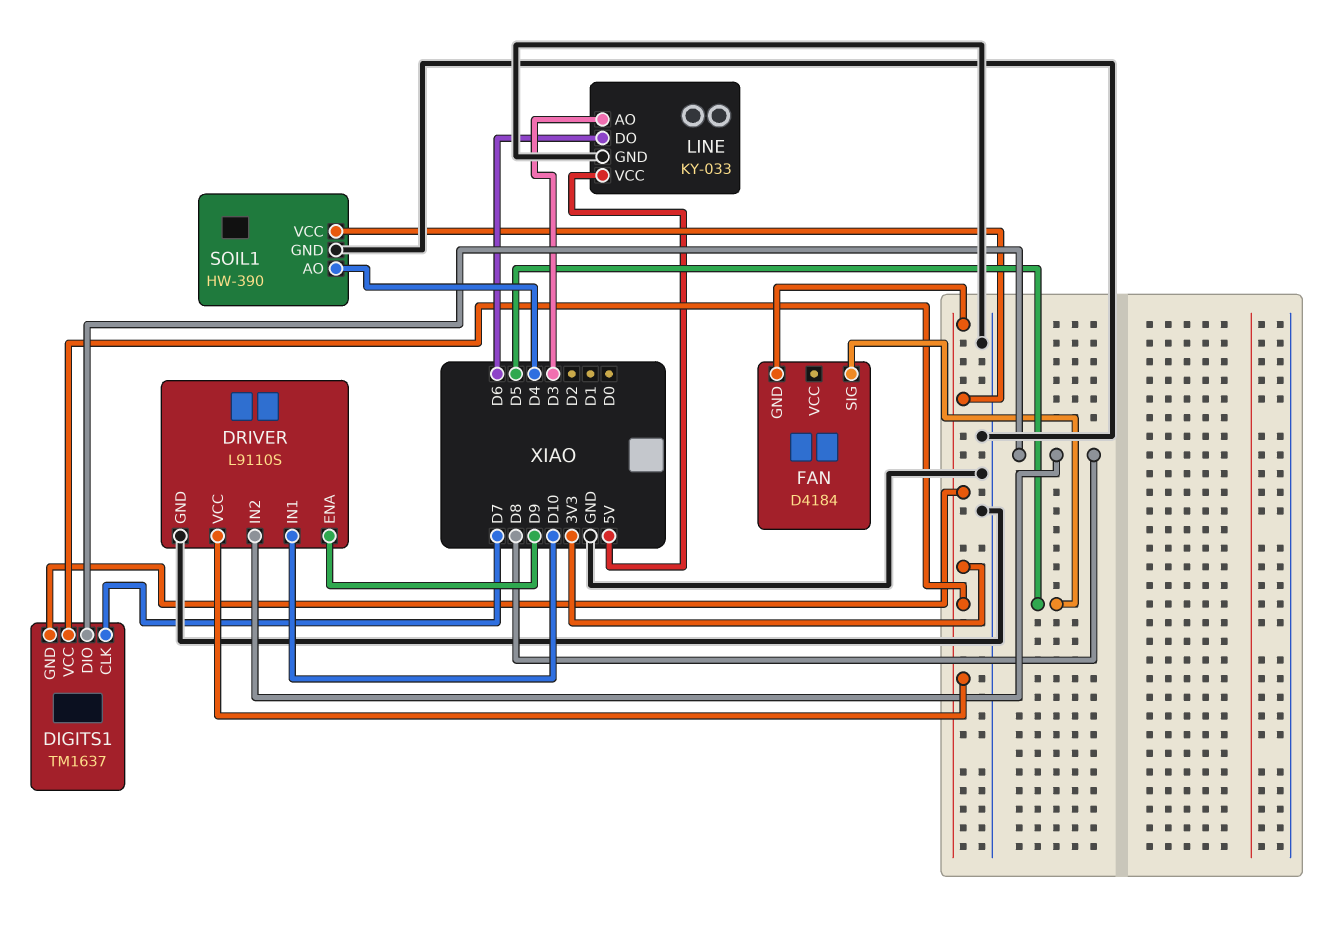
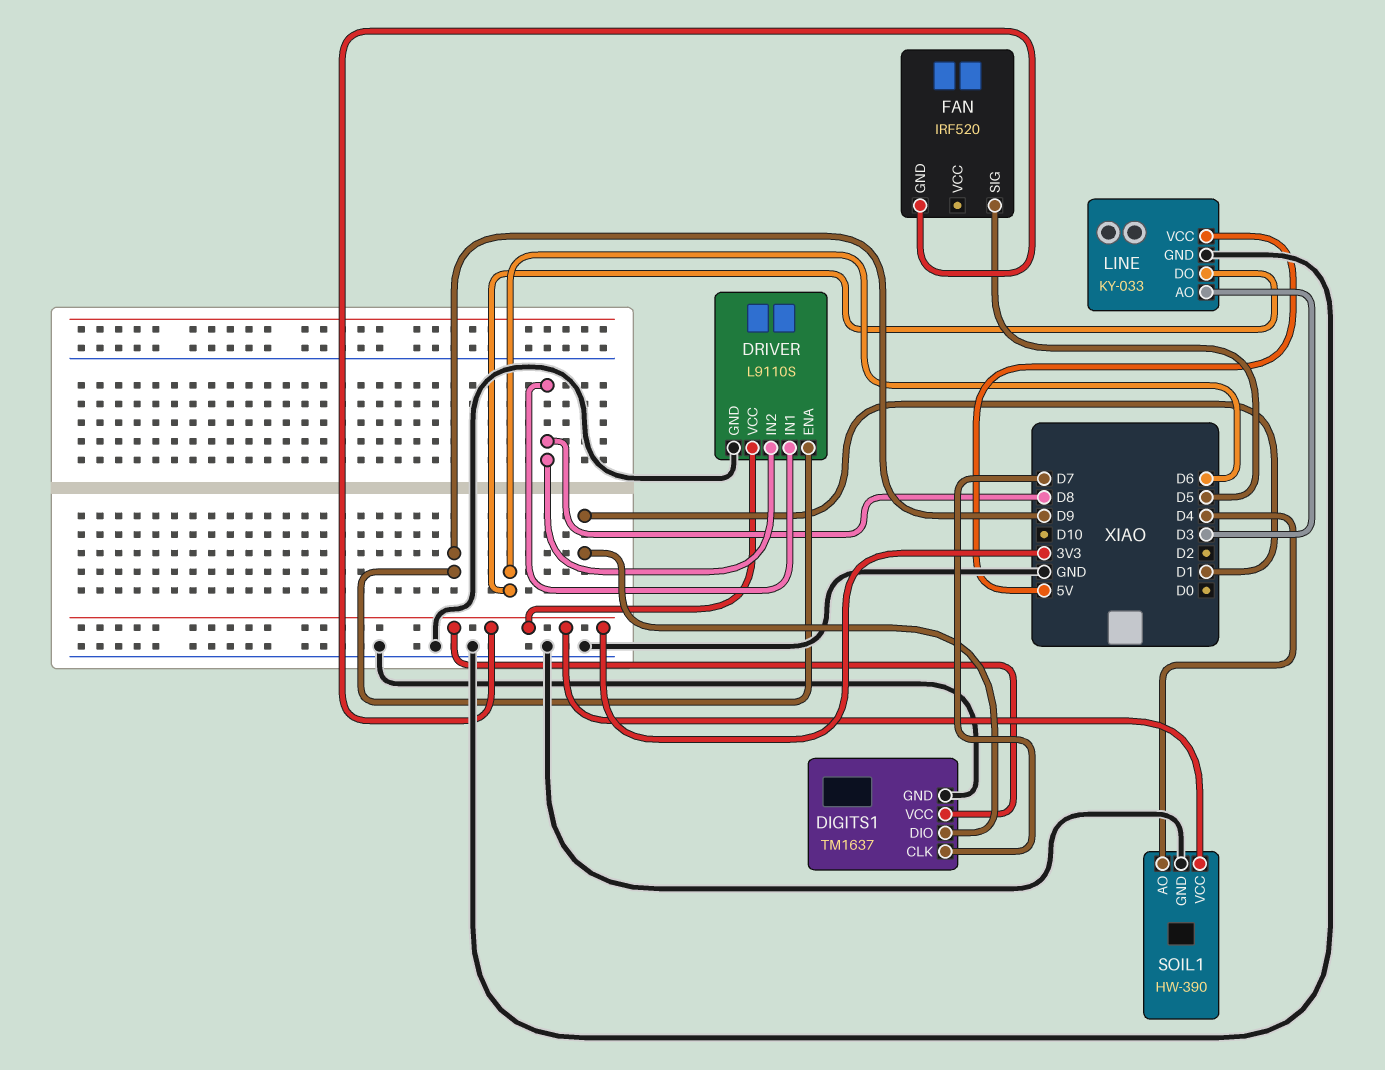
DIGITS1 pin DIO: D8 -> D1
DIGITS1 pin GND: 3V3 -> GND
DRIVER pin IN1: D10 -> D8
FAN: D4184 -> IRF520

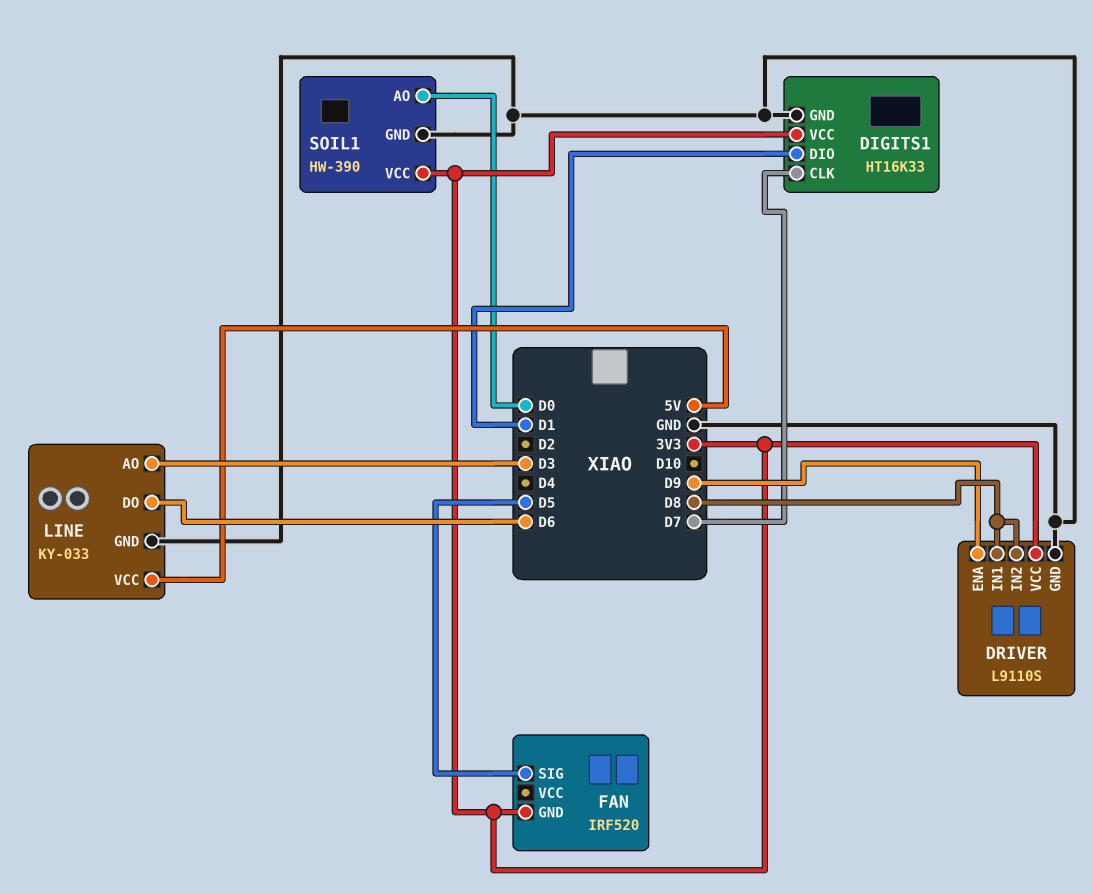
DIGITS1: TM1637 -> HT16K33
SOIL1 pin AO: D4 -> D0

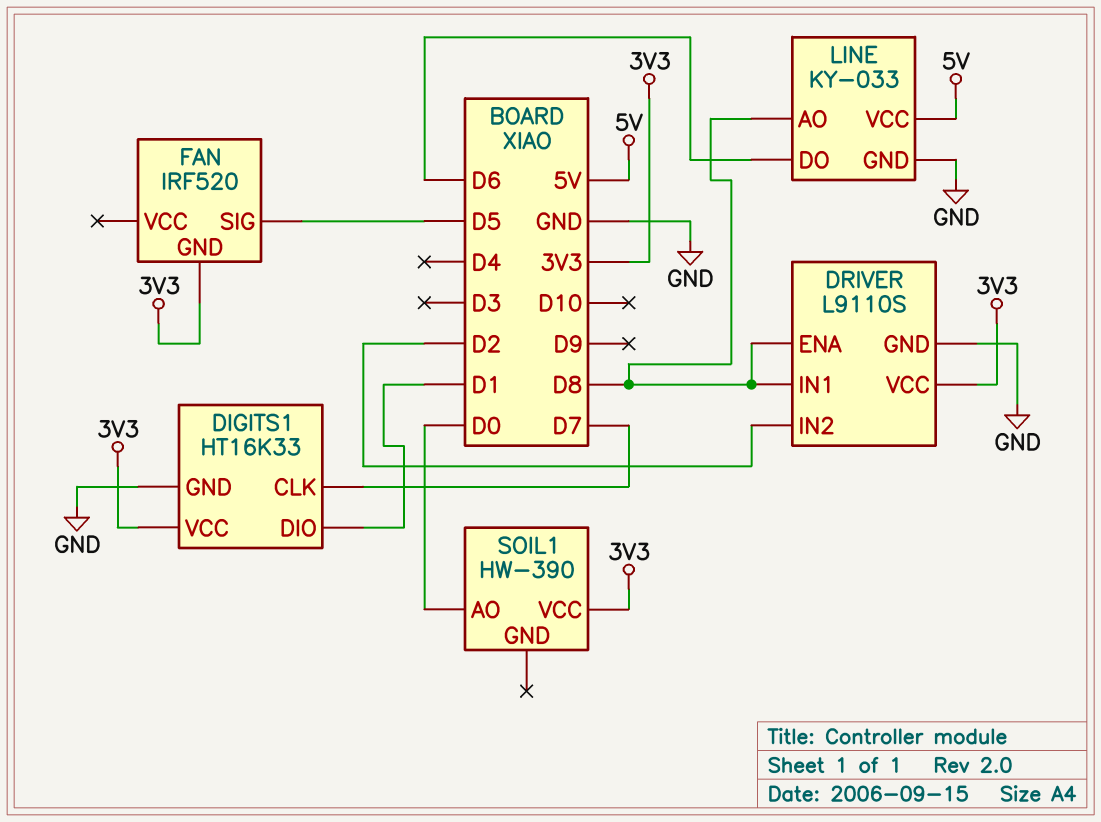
DRIVER pin ENA: D9 -> D8
DRIVER pin IN2: D8 -> D2
LINE pin AO: D3 -> D8
SOIL1 pin GND: GND -> none

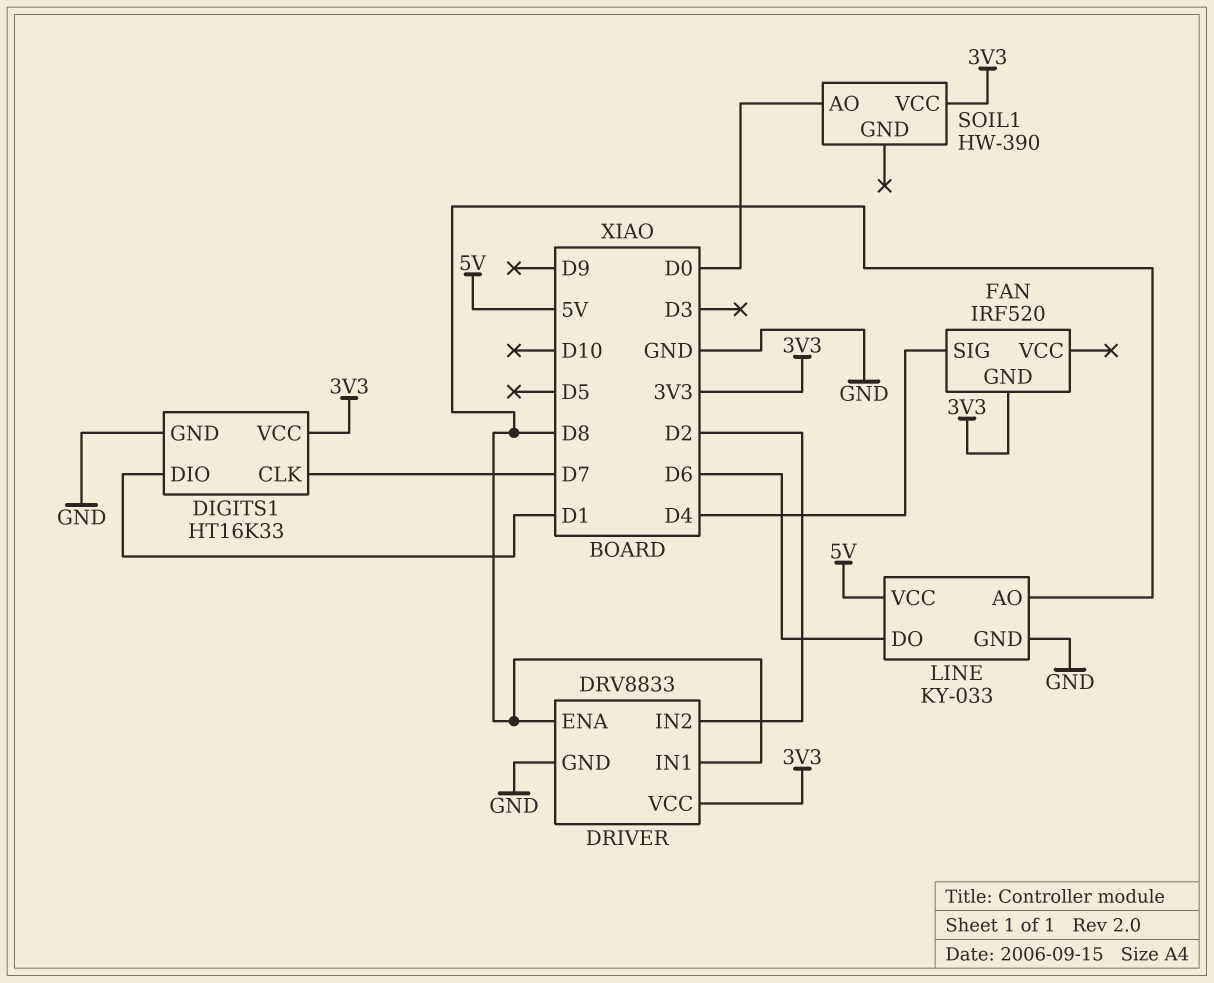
DRIVER: L9110S -> DRV8833
FAN pin SIG: D5 -> D4

